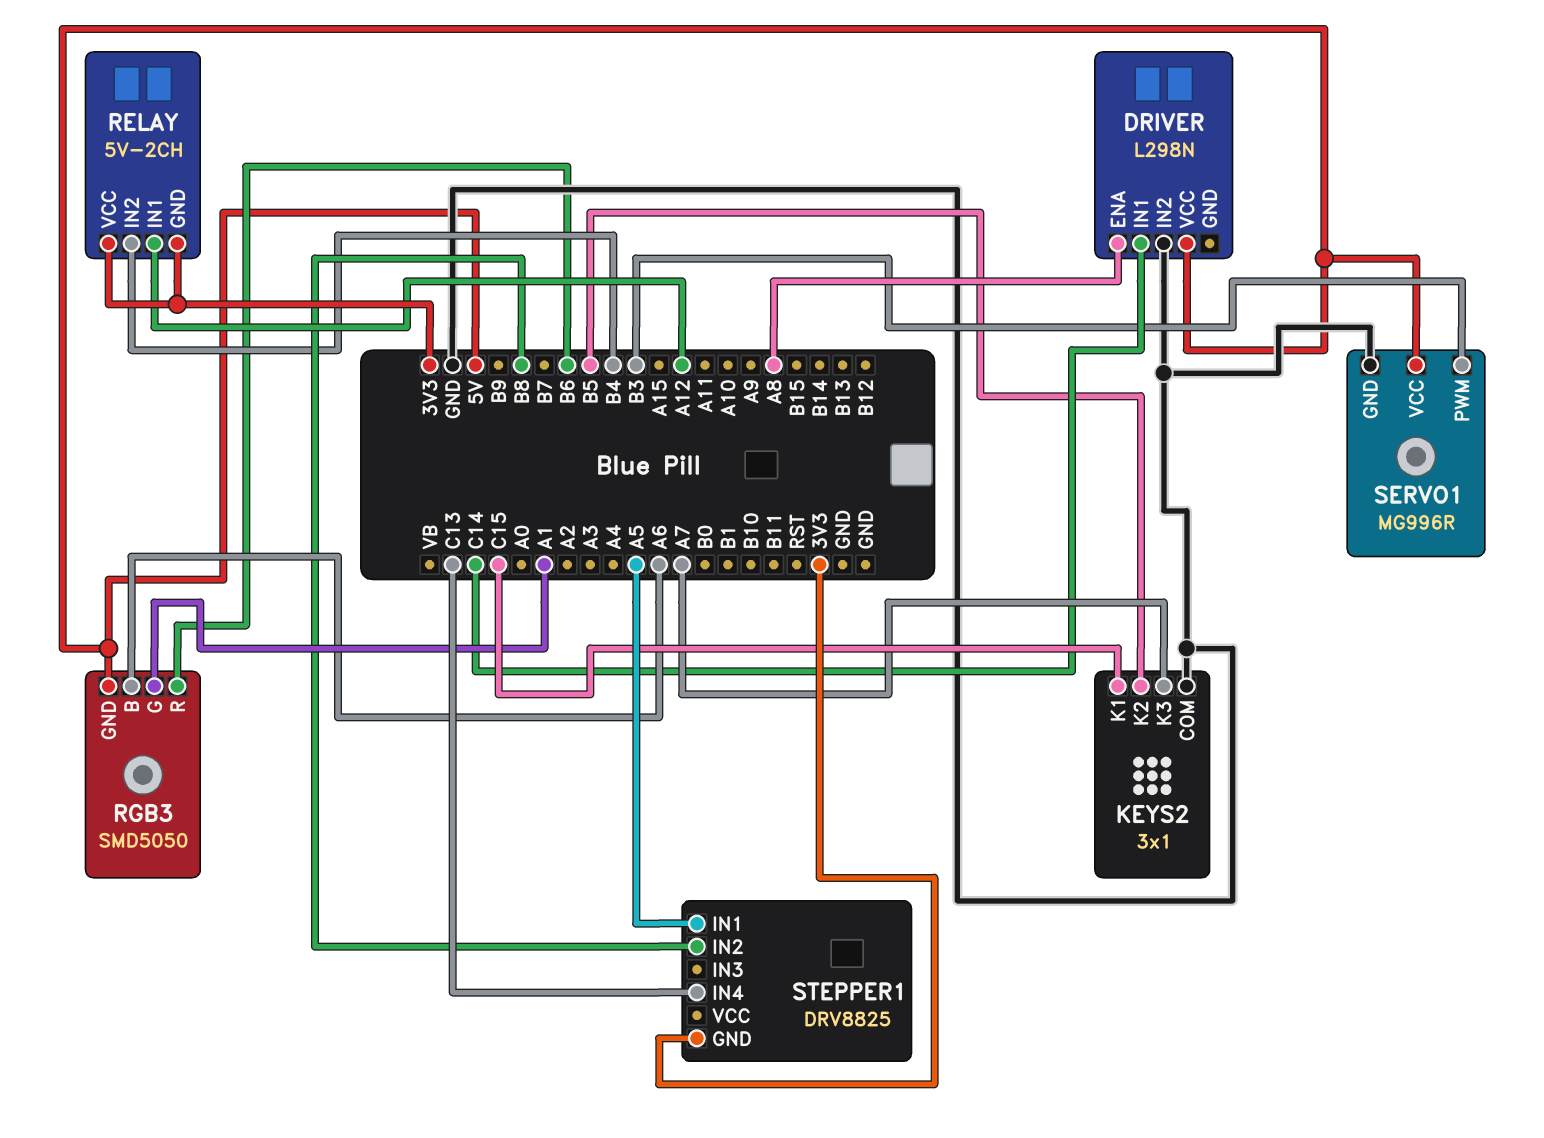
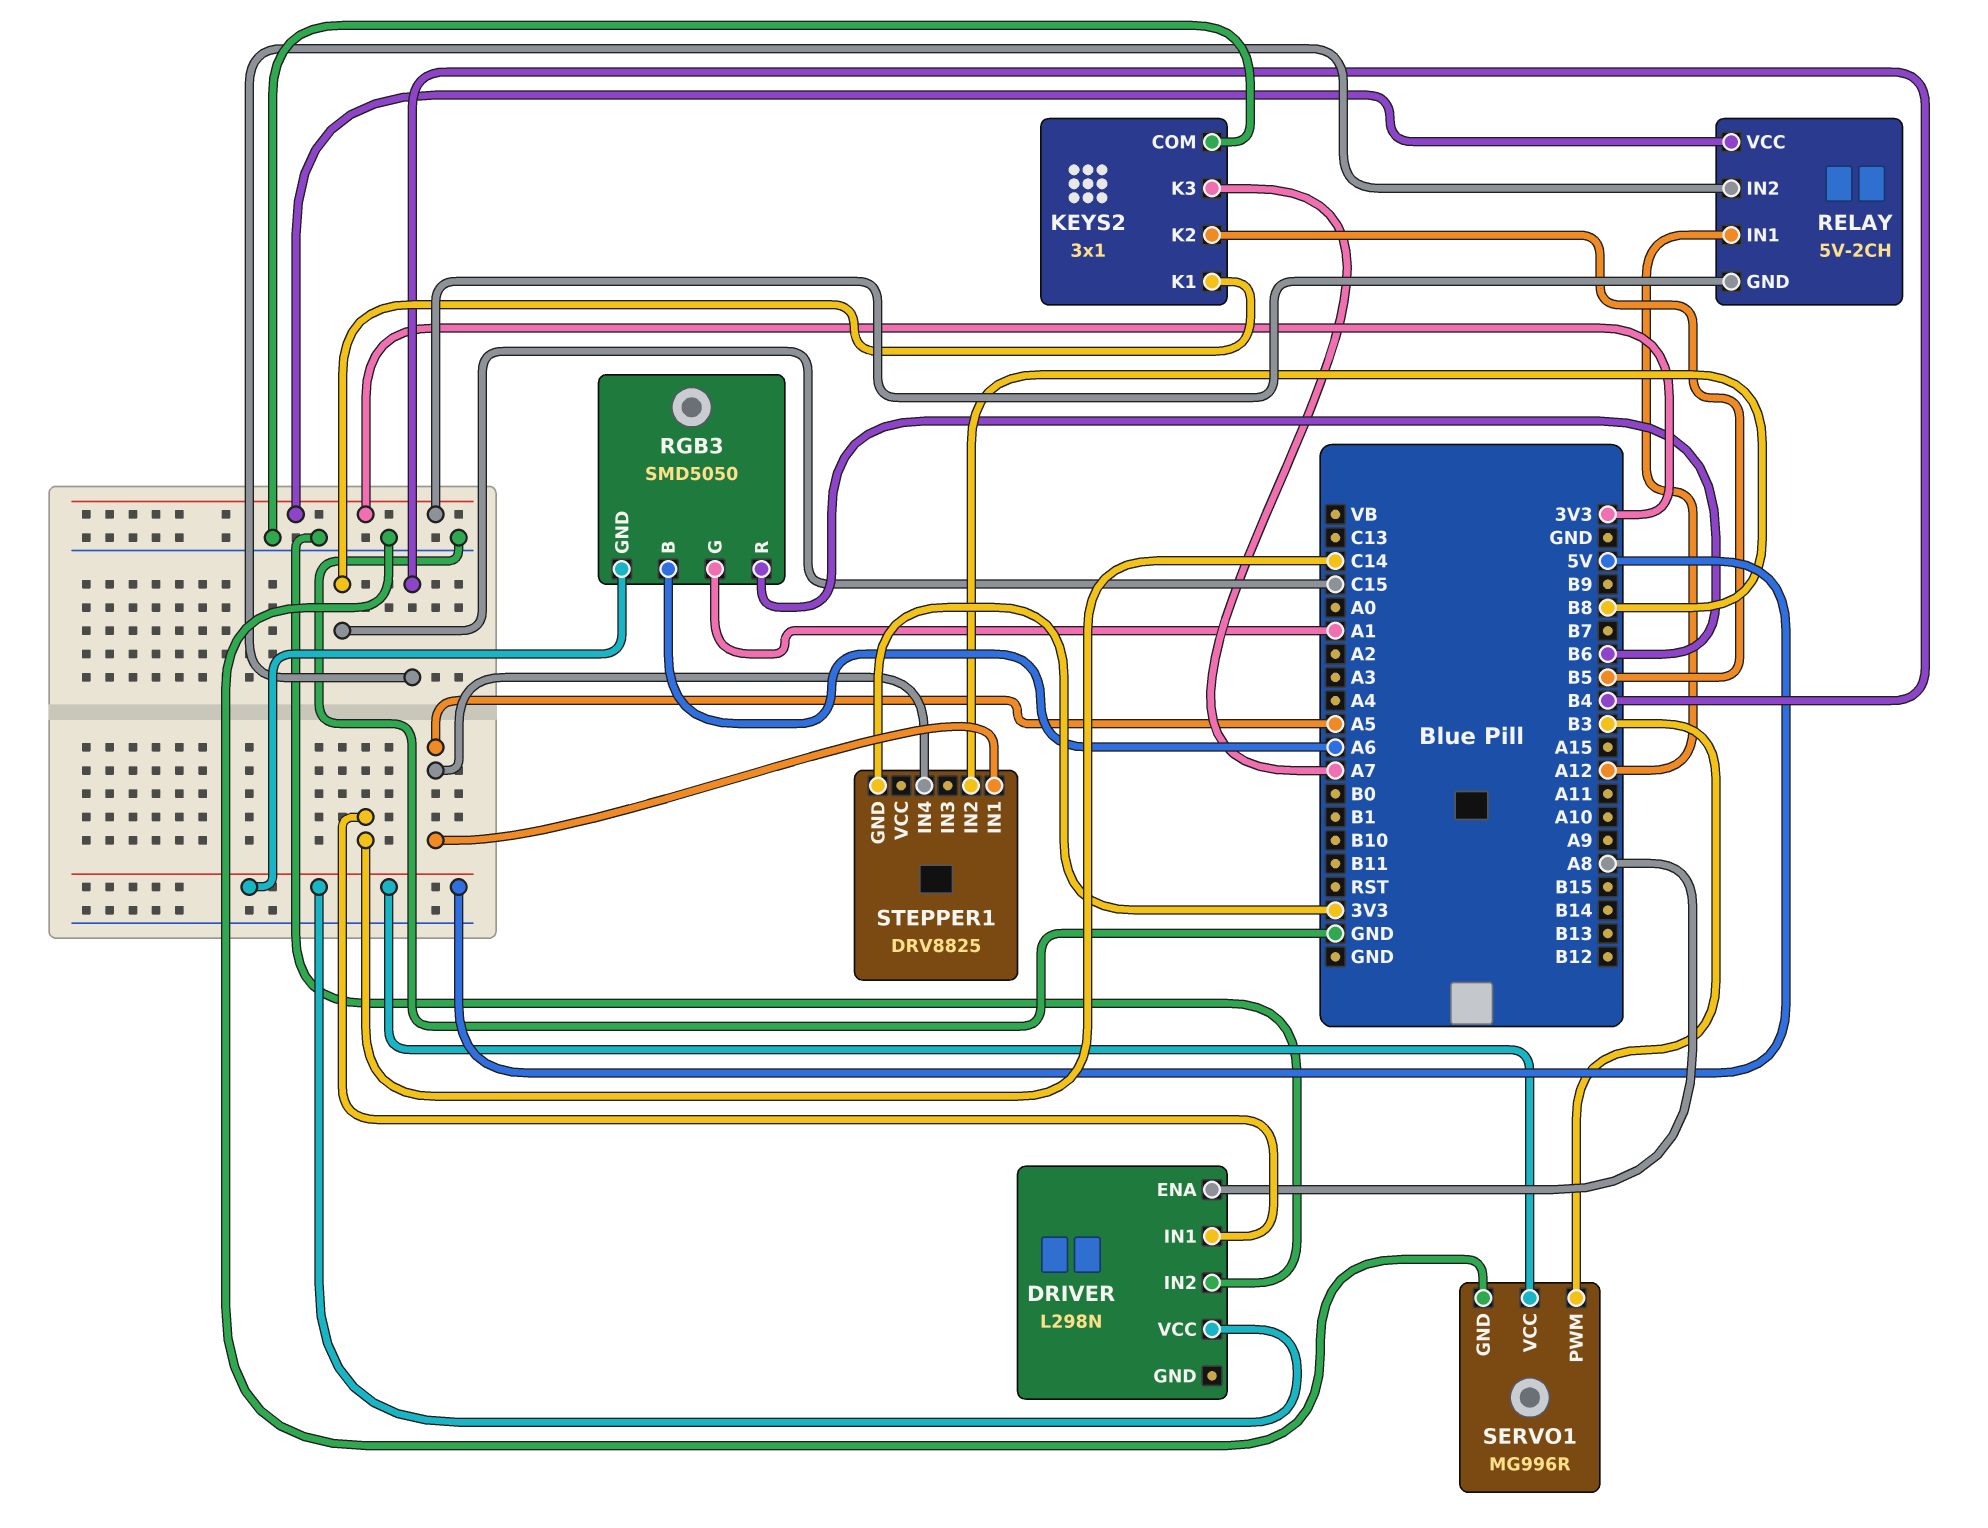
STEPPER1 pin IN4: C13 -> A5

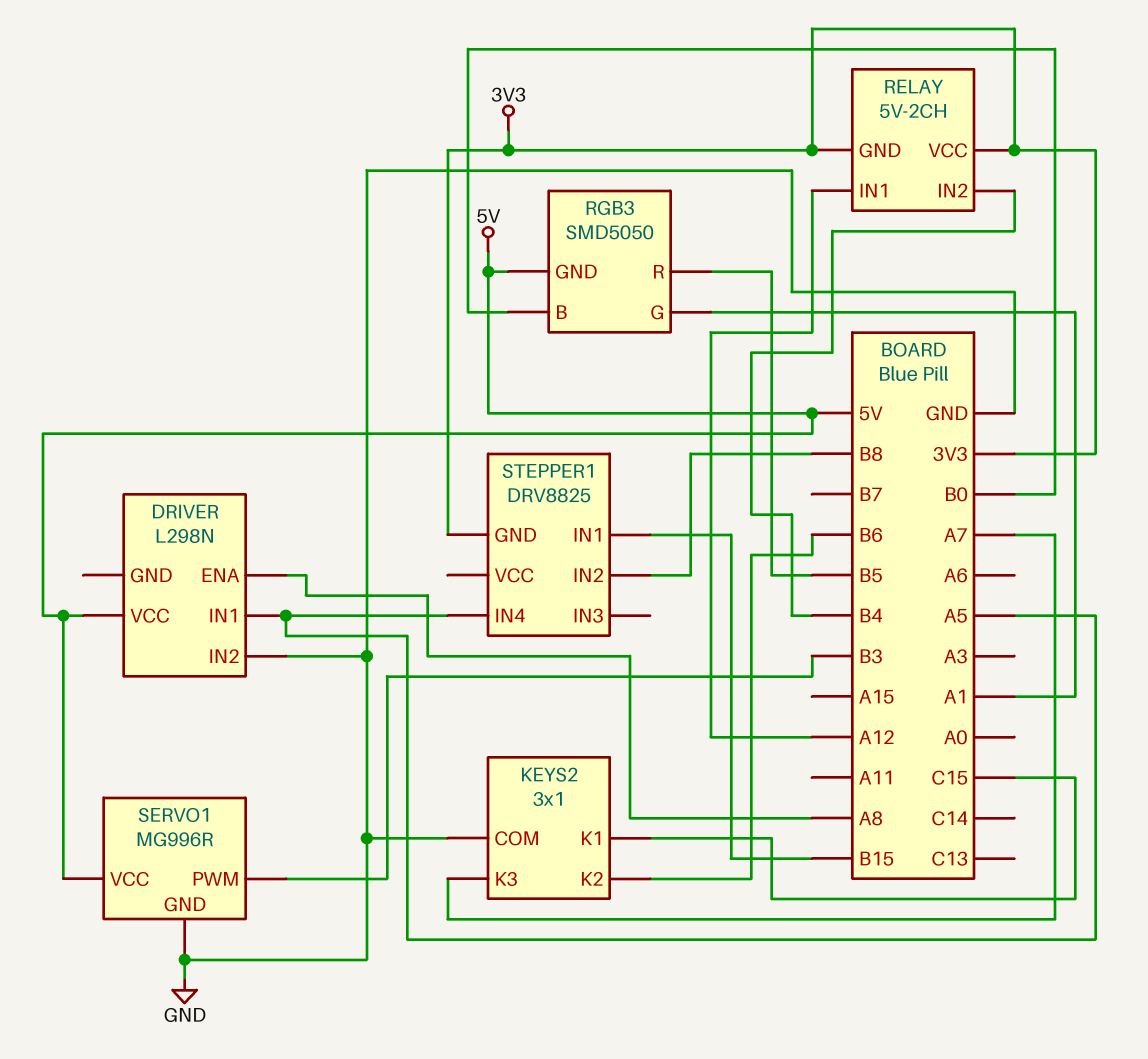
DRIVER pin IN1: C14 -> A5
KEYS2 pin K2: B5 -> B6
RGB3 pin B: A6 -> B0
RGB3 pin R: B6 -> B5
STEPPER1 pin IN1: A5 -> B15

